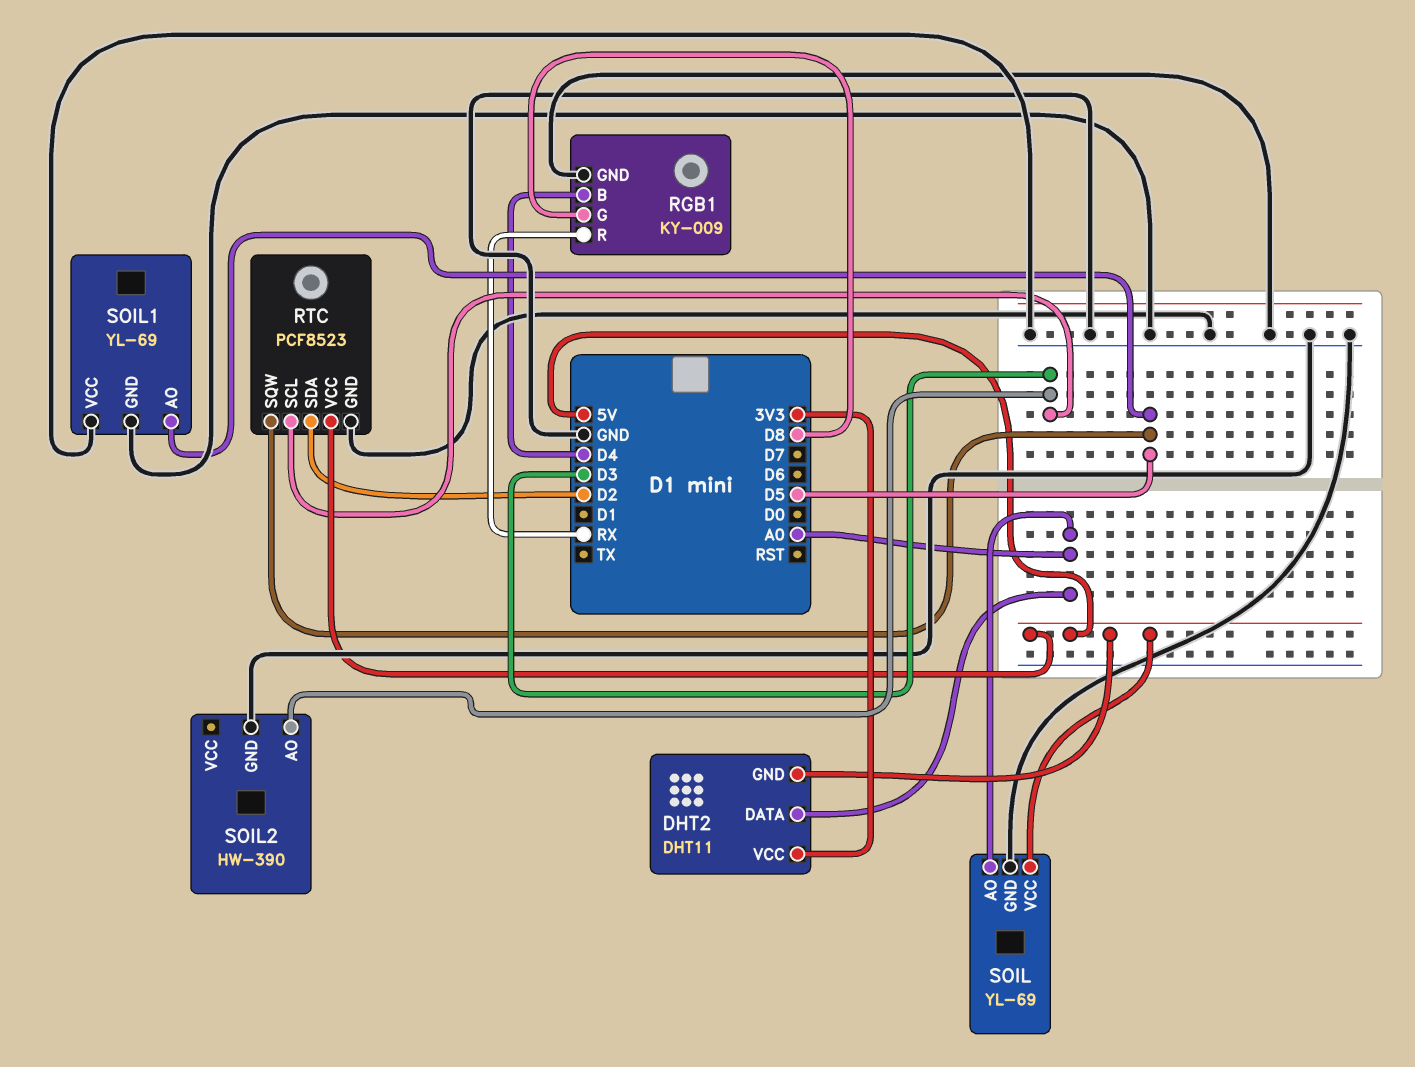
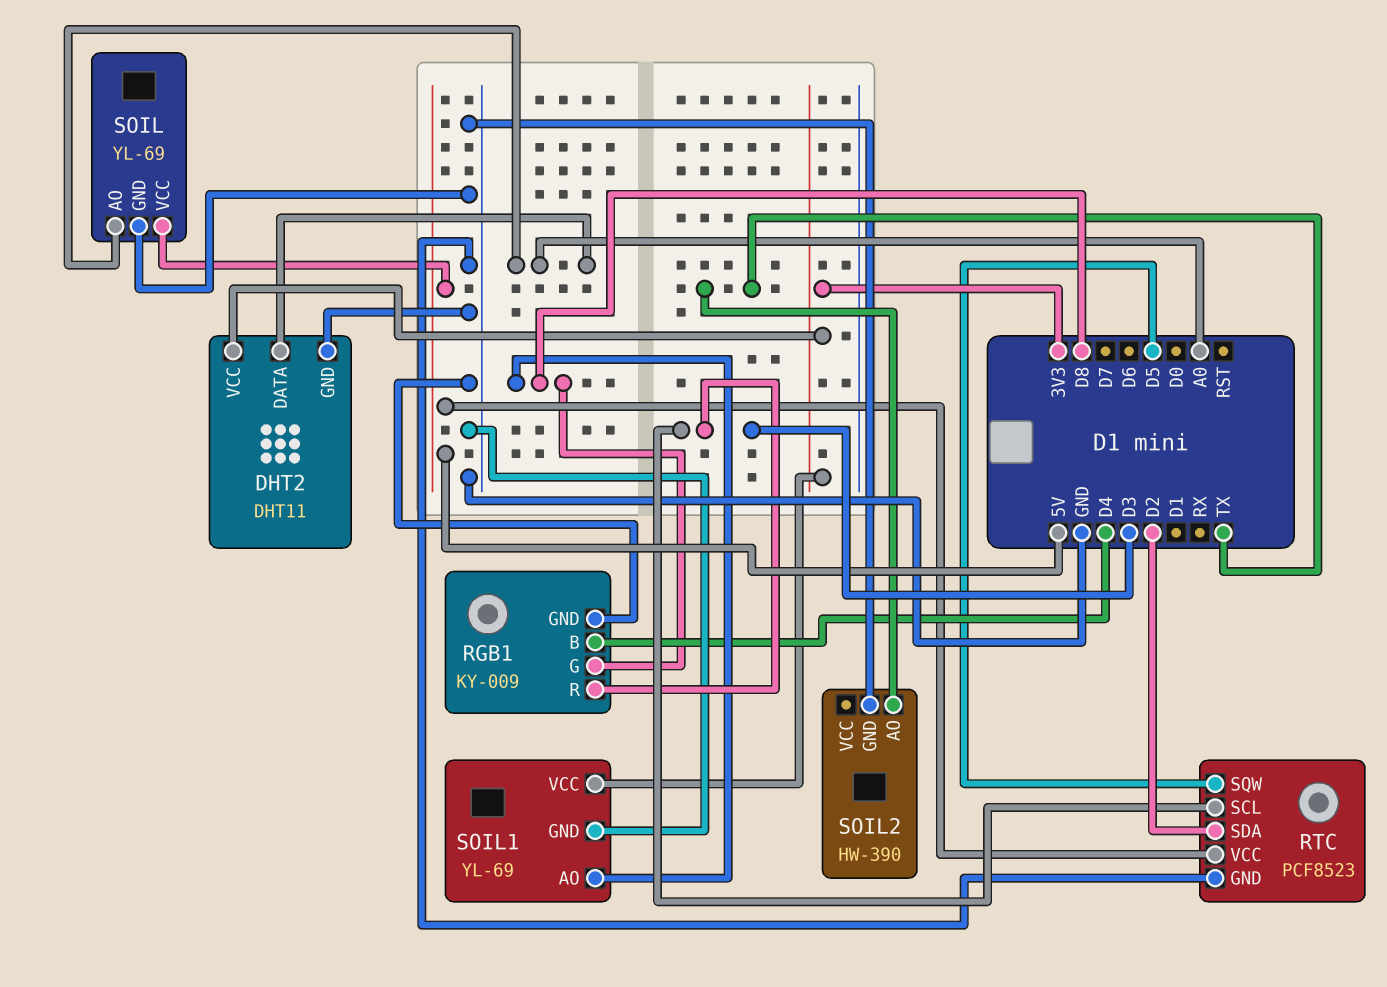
DHT2 pin GND: 5V -> GND
RGB1 pin R: RX -> D3
SOIL1 pin AO: D5 -> D8
SOIL1 pin VCC: GND -> 3V3
SOIL2 pin AO: D3 -> TX

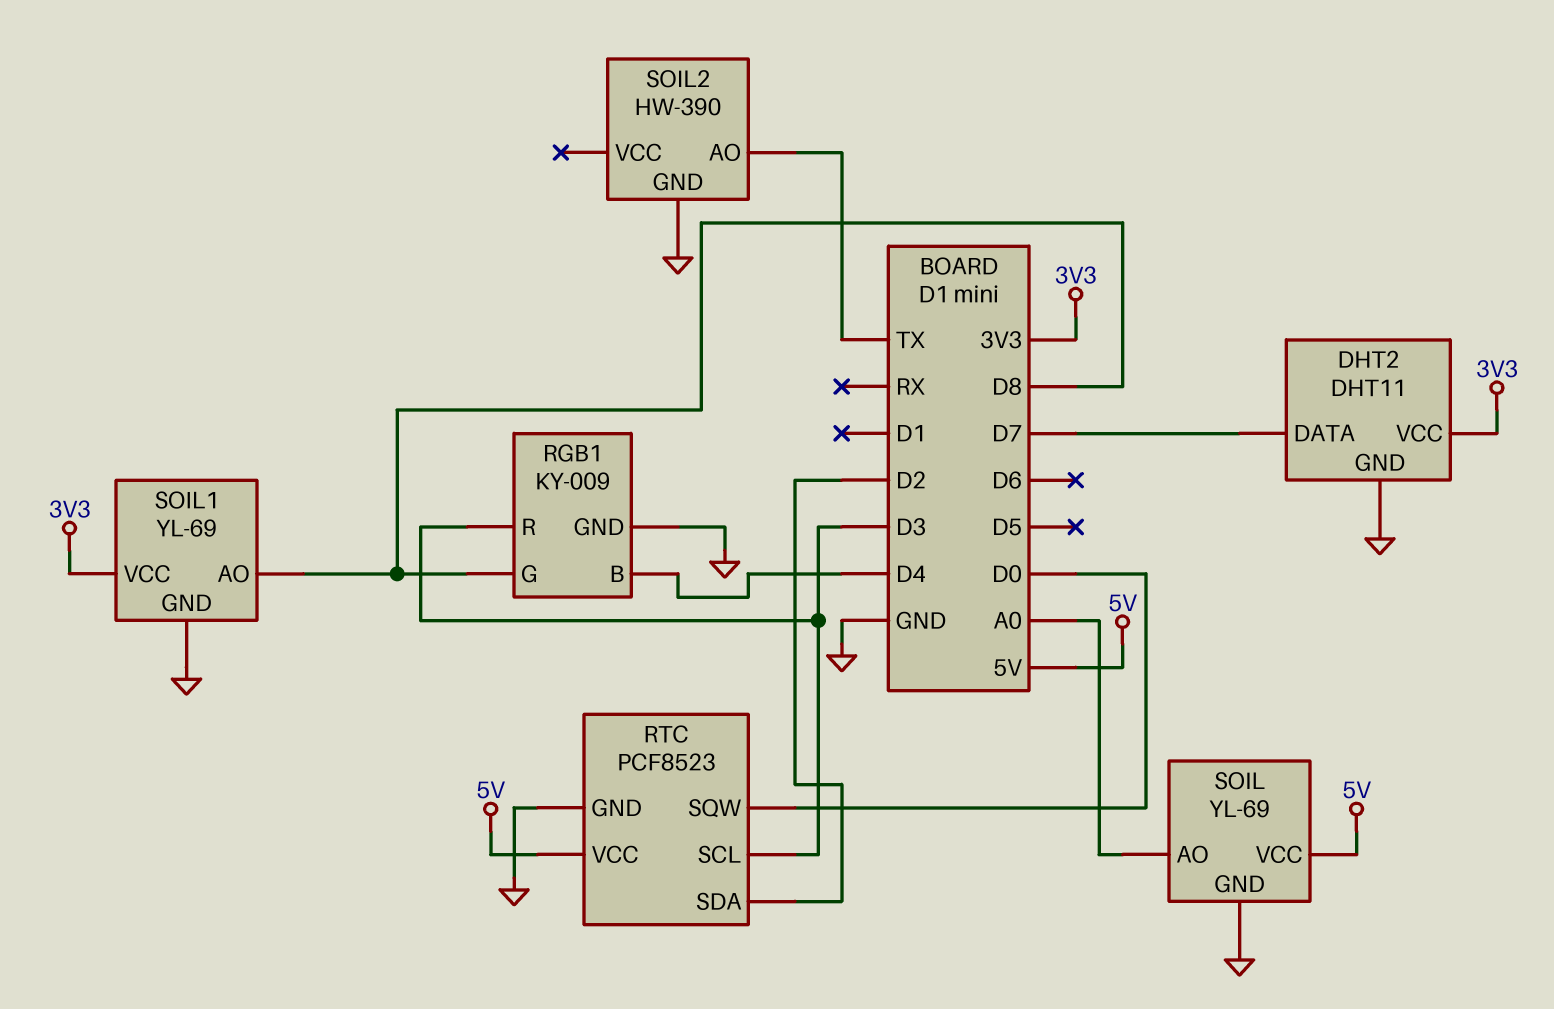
DHT2 pin DATA: A0 -> D7
RTC pin SQW: D5 -> D0

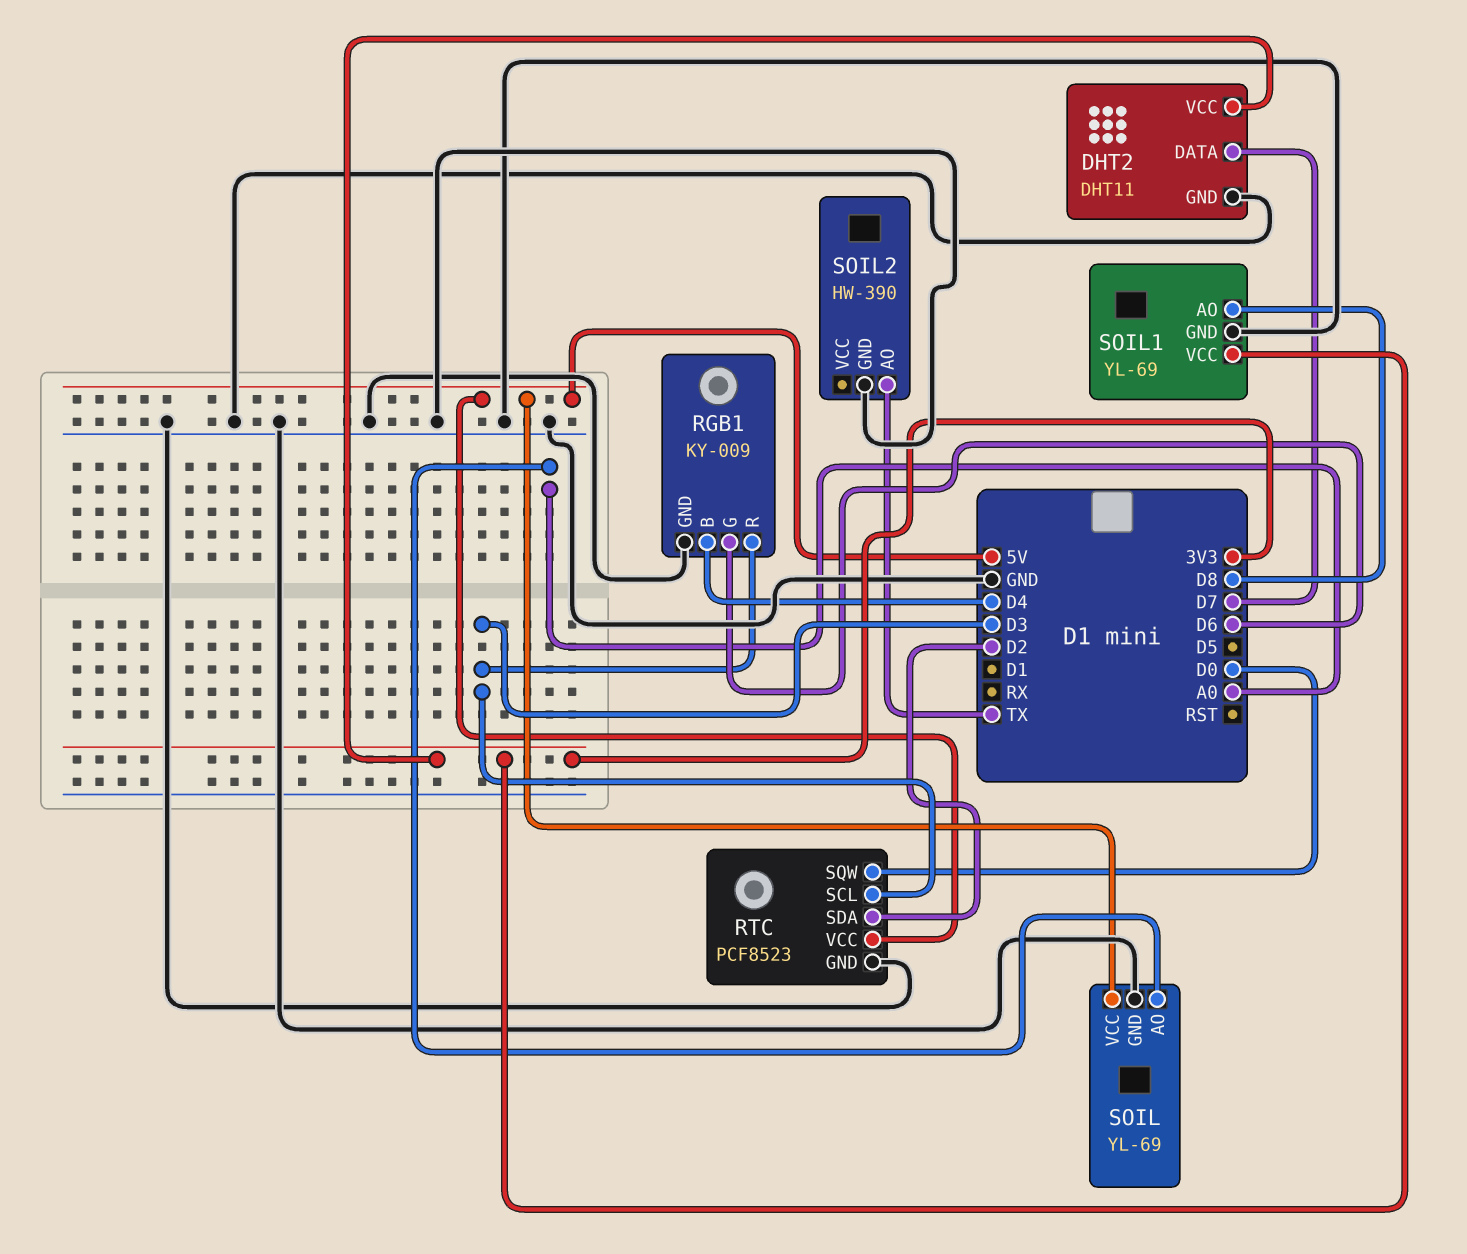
RGB1 pin G: D8 -> D6

